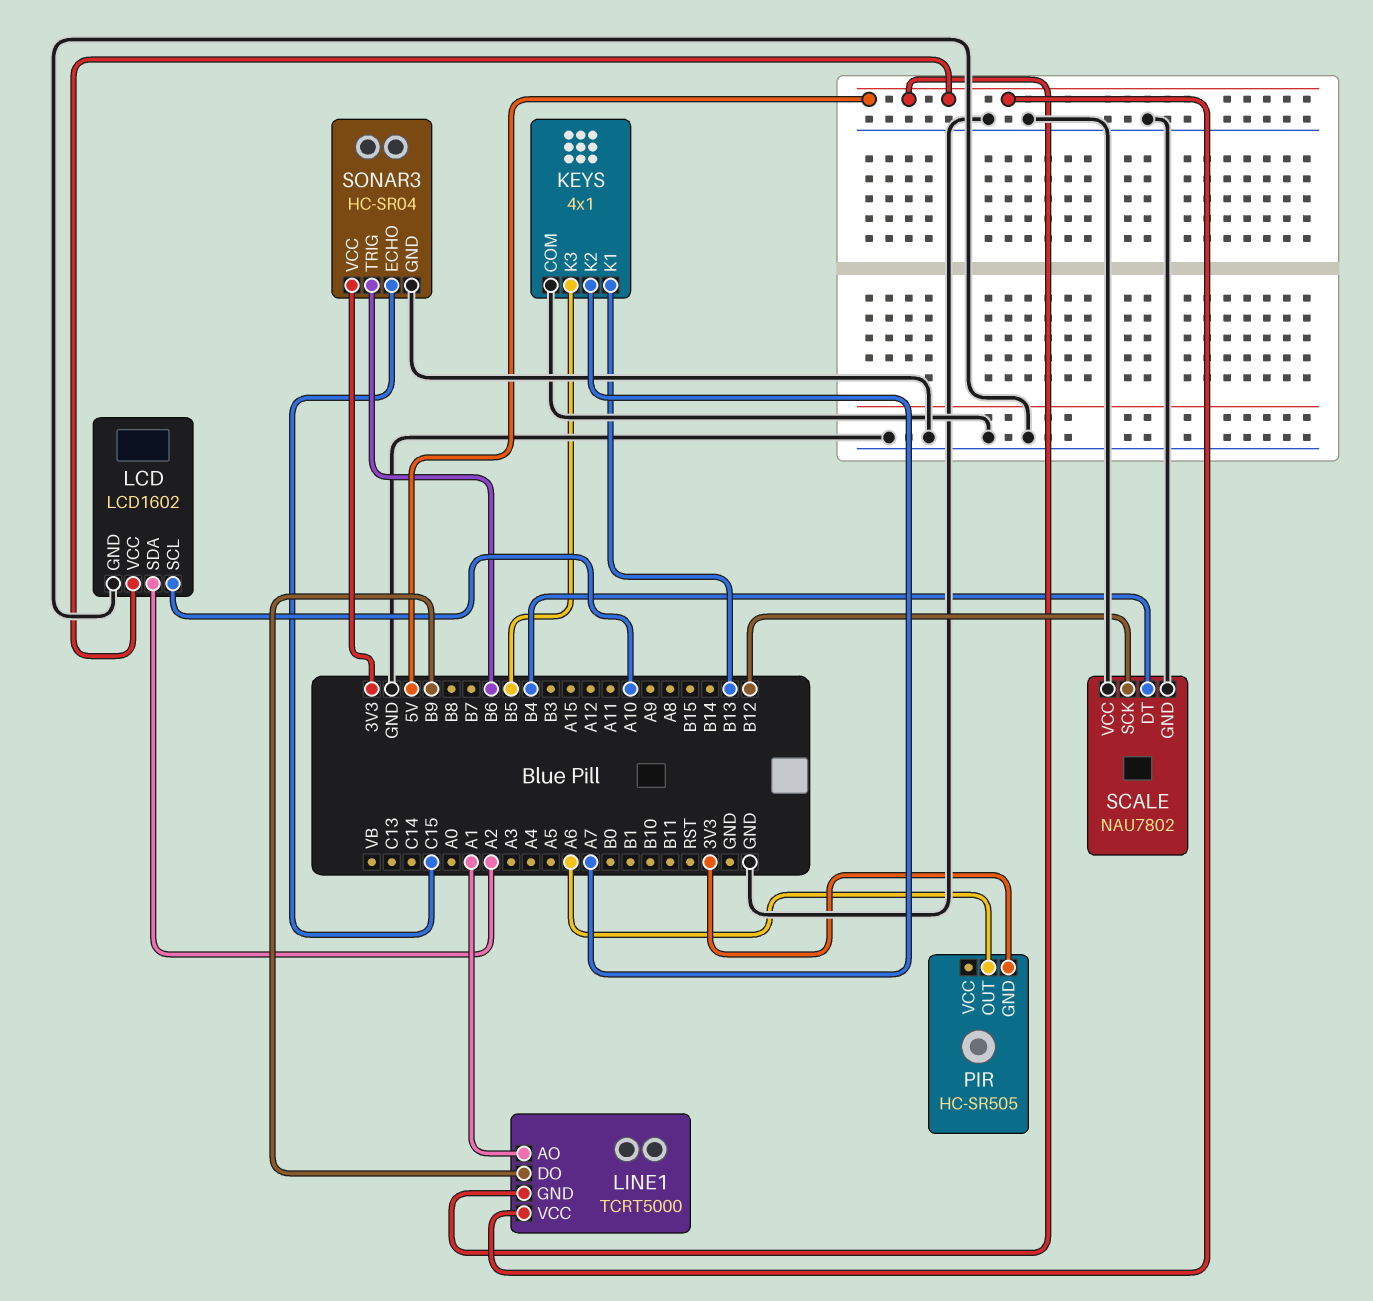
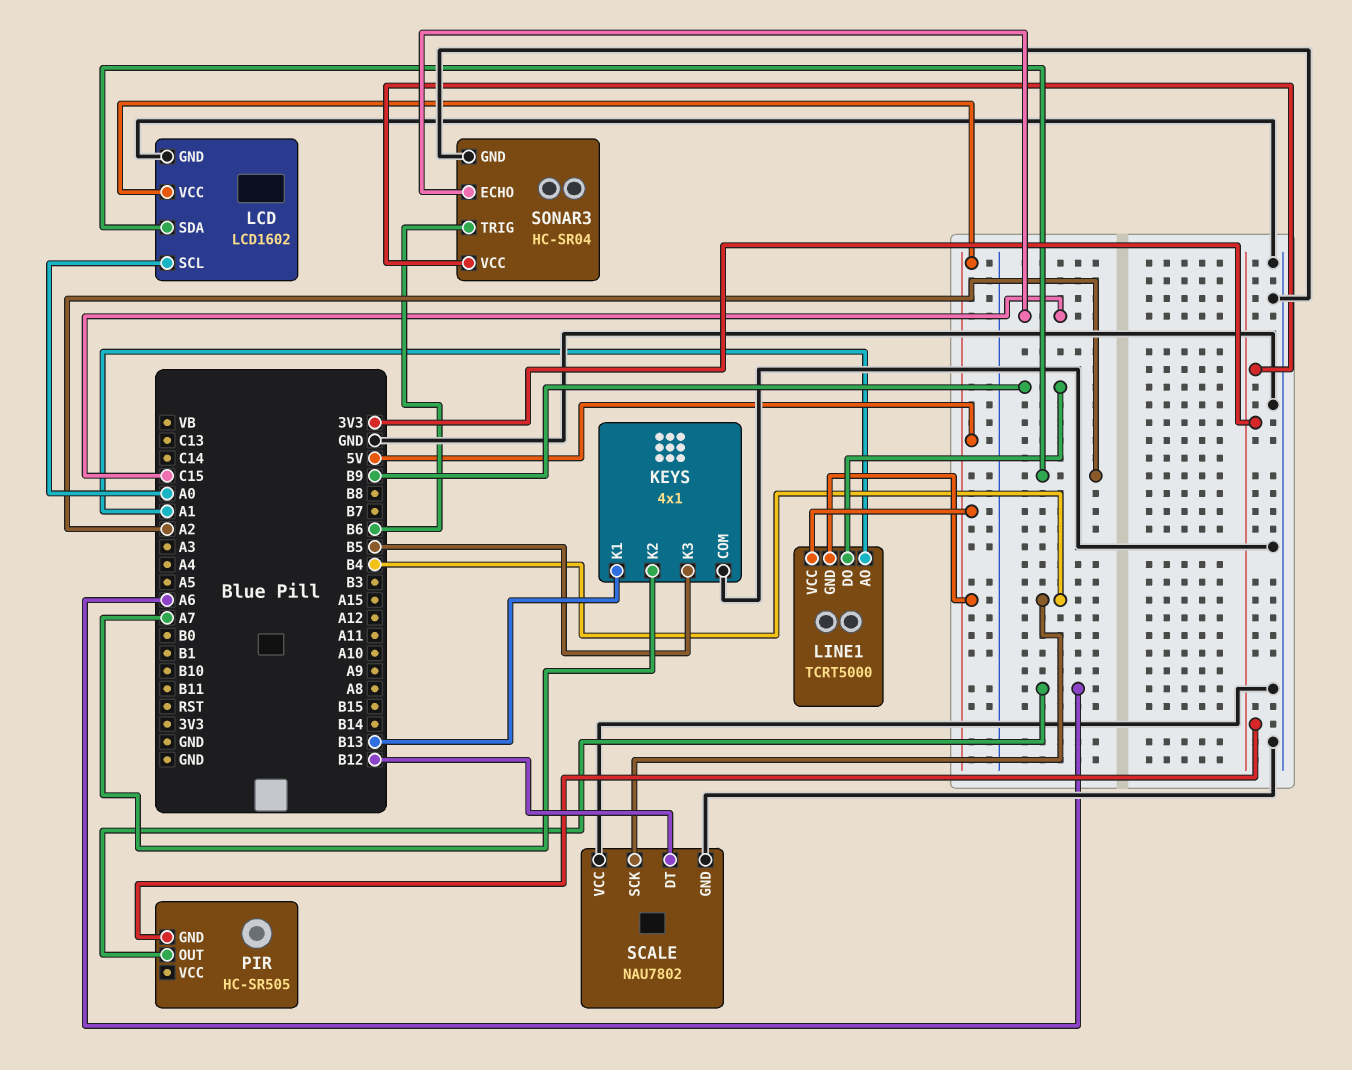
LCD pin SCL: A10 -> A0
SCALE pin DT: B4 -> B12
SCALE pin SCK: B12 -> B4

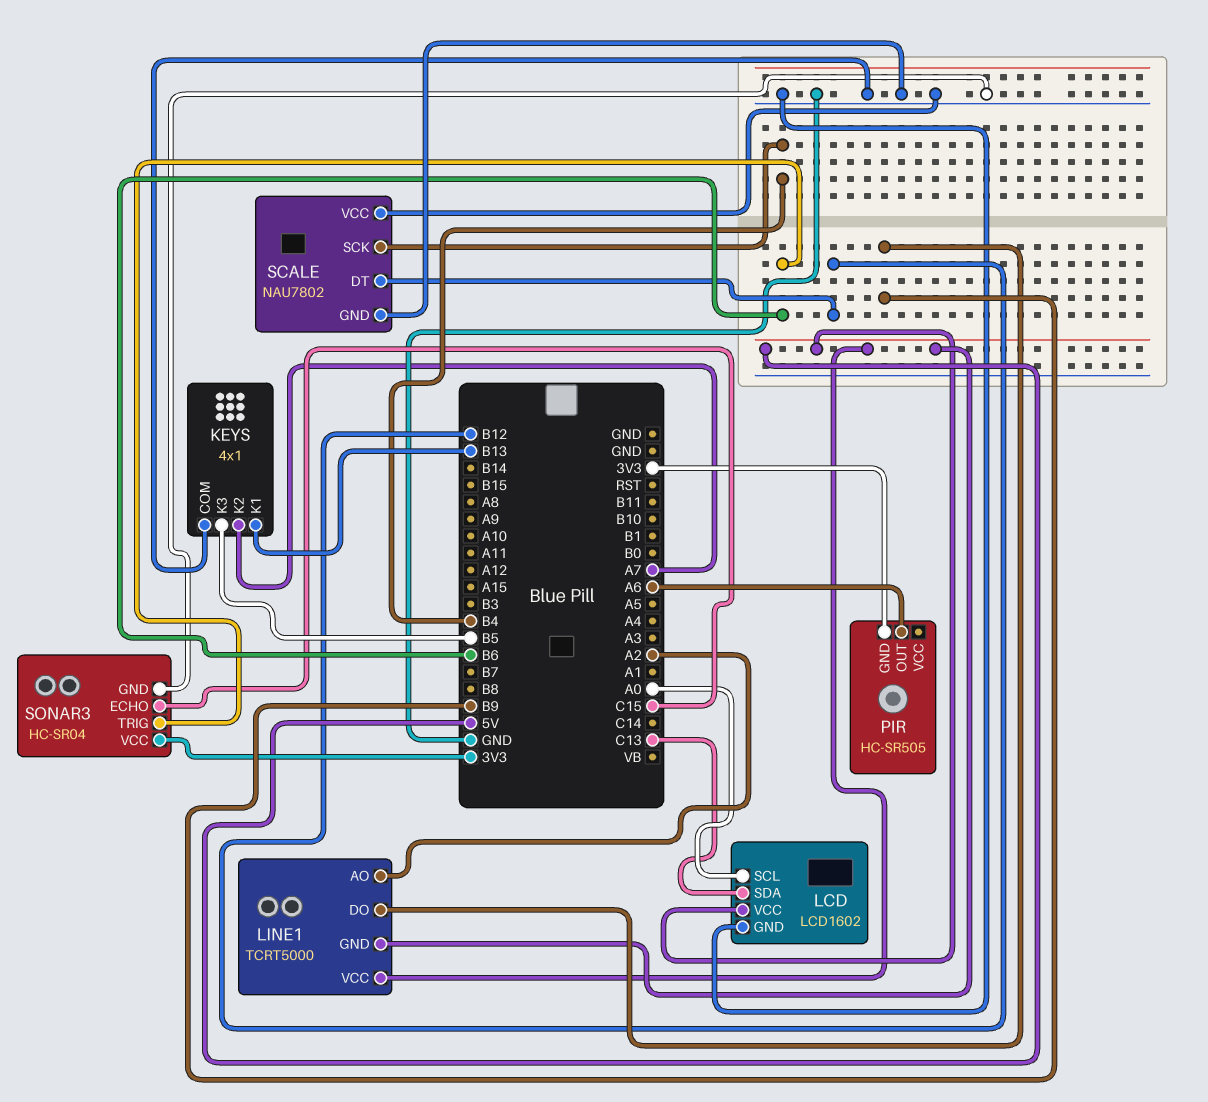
LCD pin SDA: A2 -> C13
LINE1 pin AO: A1 -> A2

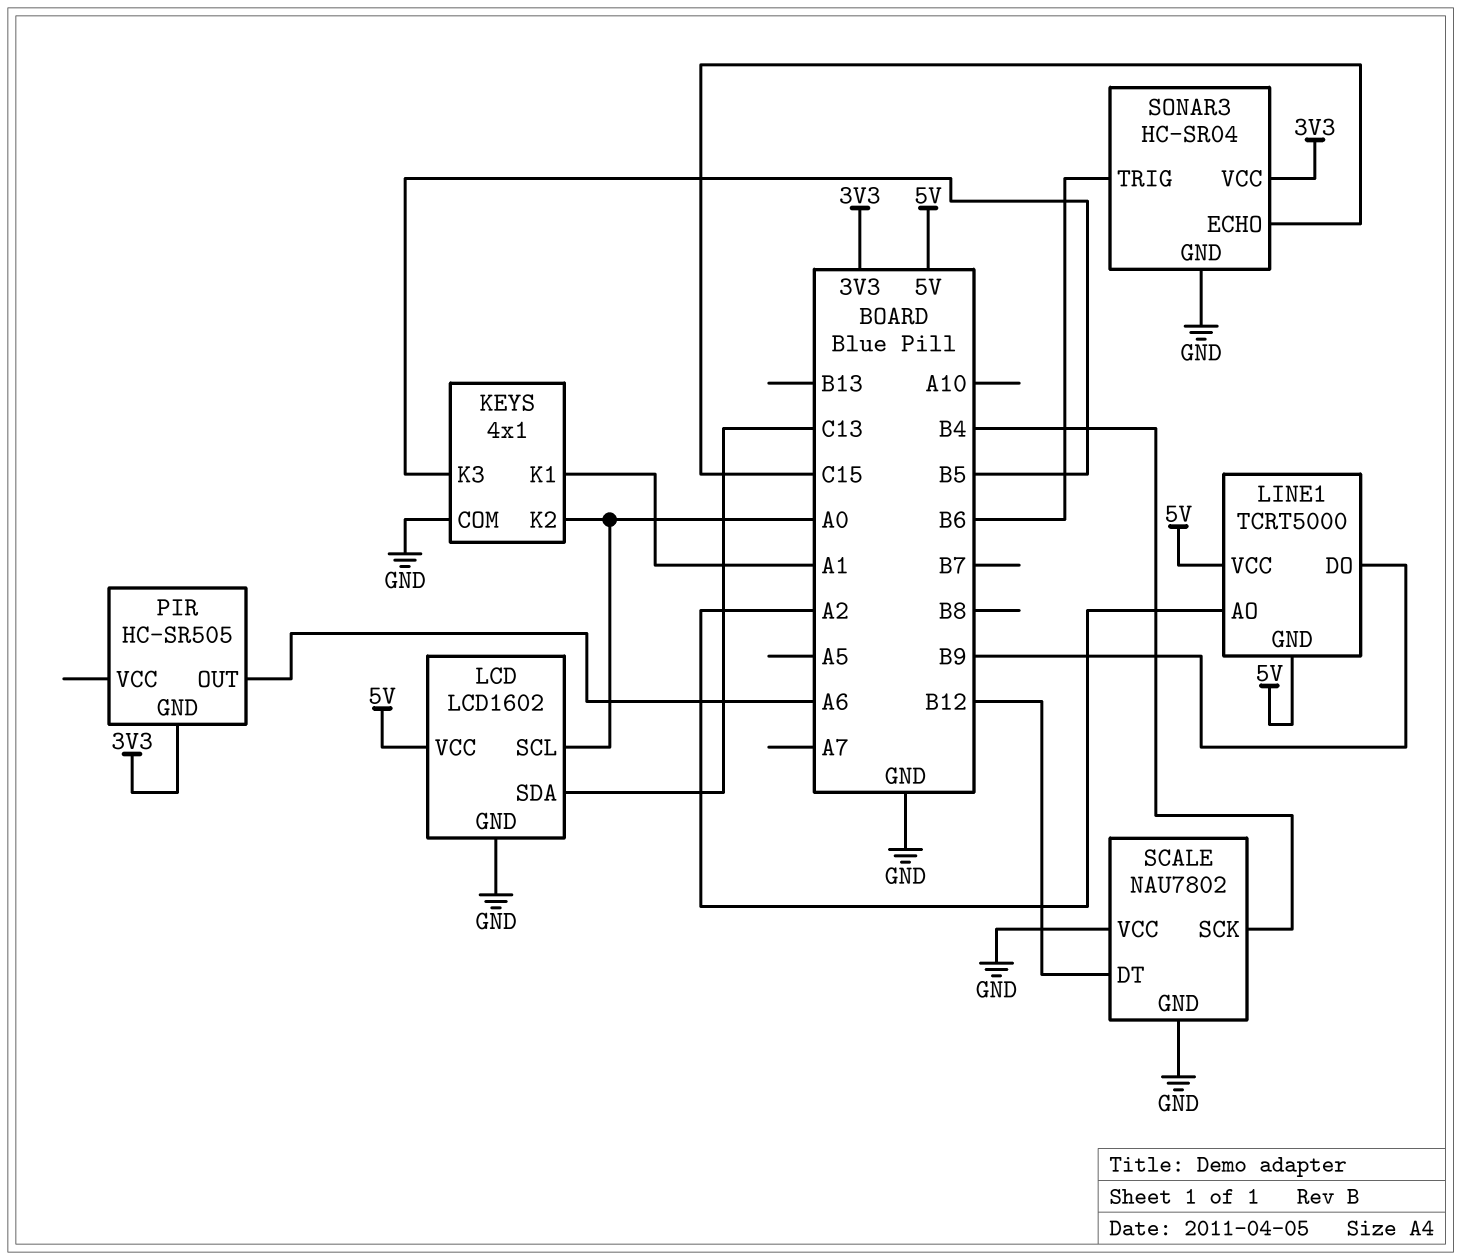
KEYS pin K1: B13 -> A1
KEYS pin K2: A7 -> A0

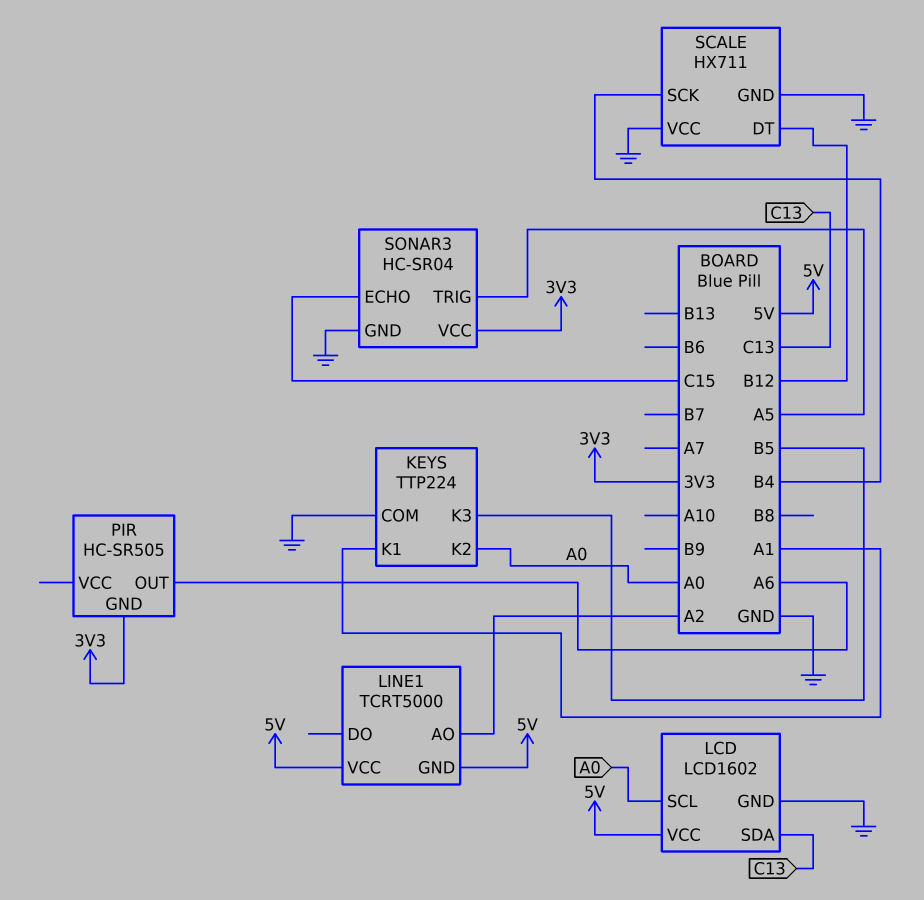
KEYS: 4x1 -> TTP224
LINE1 pin DO: B9 -> none
SCALE: NAU7802 -> HX711
SONAR3 pin TRIG: B6 -> A5

